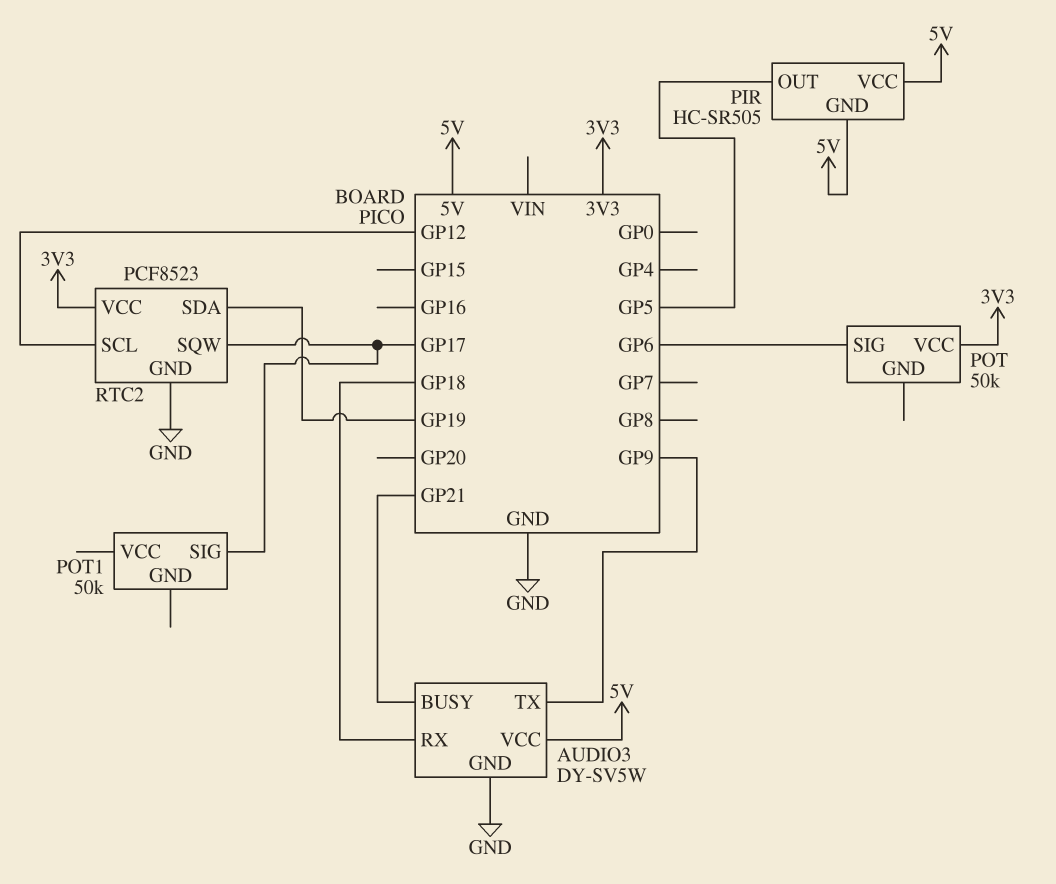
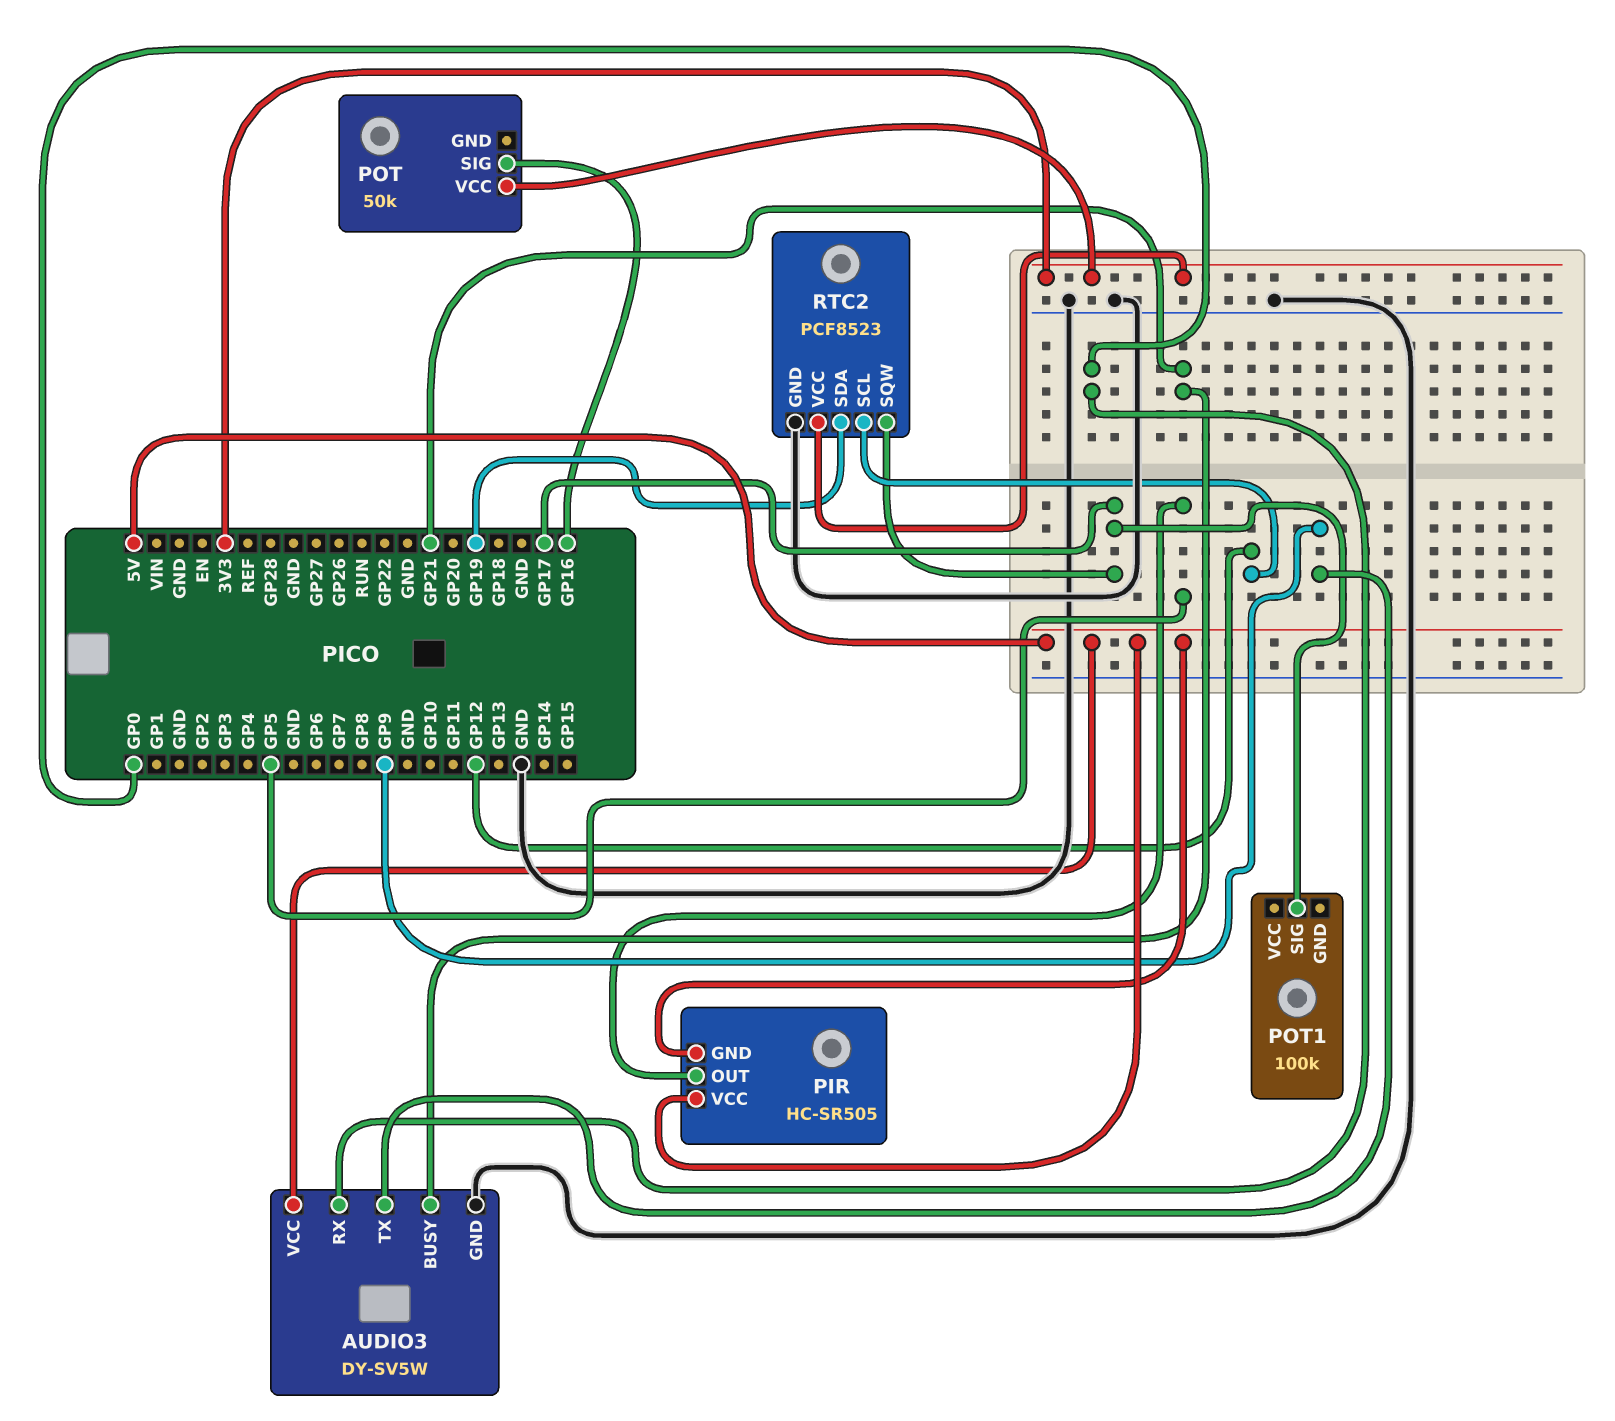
AUDIO3 pin RX: GP18 -> GP0
POT pin SIG: GP6 -> GP16
POT1: 50k -> 100k

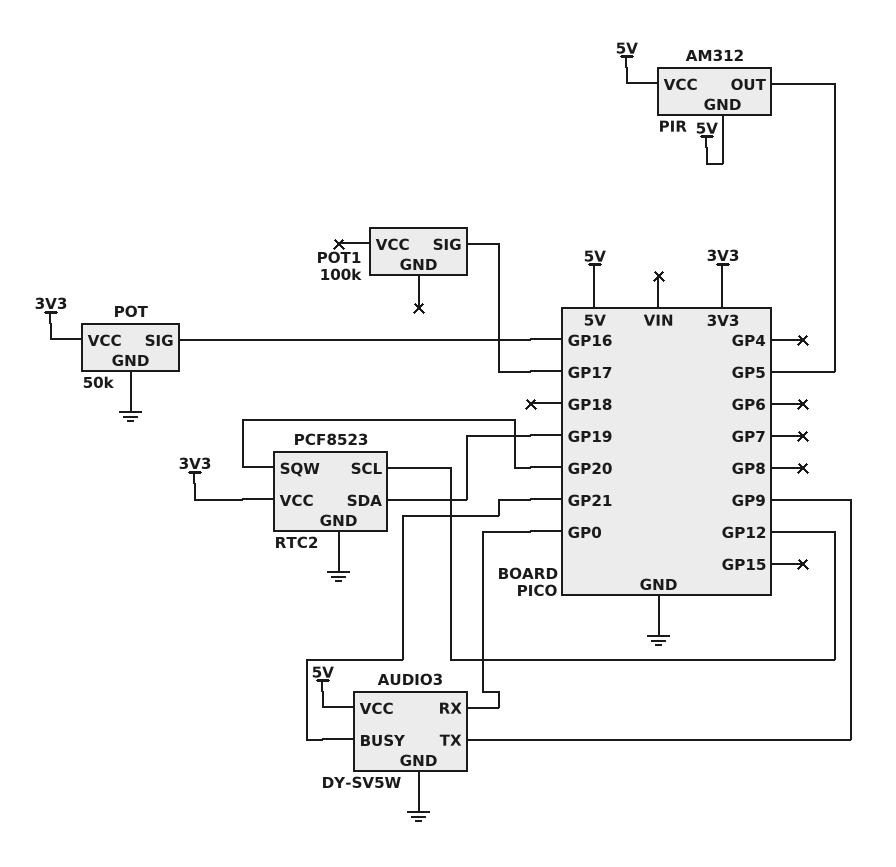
PIR: HC-SR505 -> AM312
POT pin GND: none -> GND
RTC2 pin SQW: GP17 -> GP20

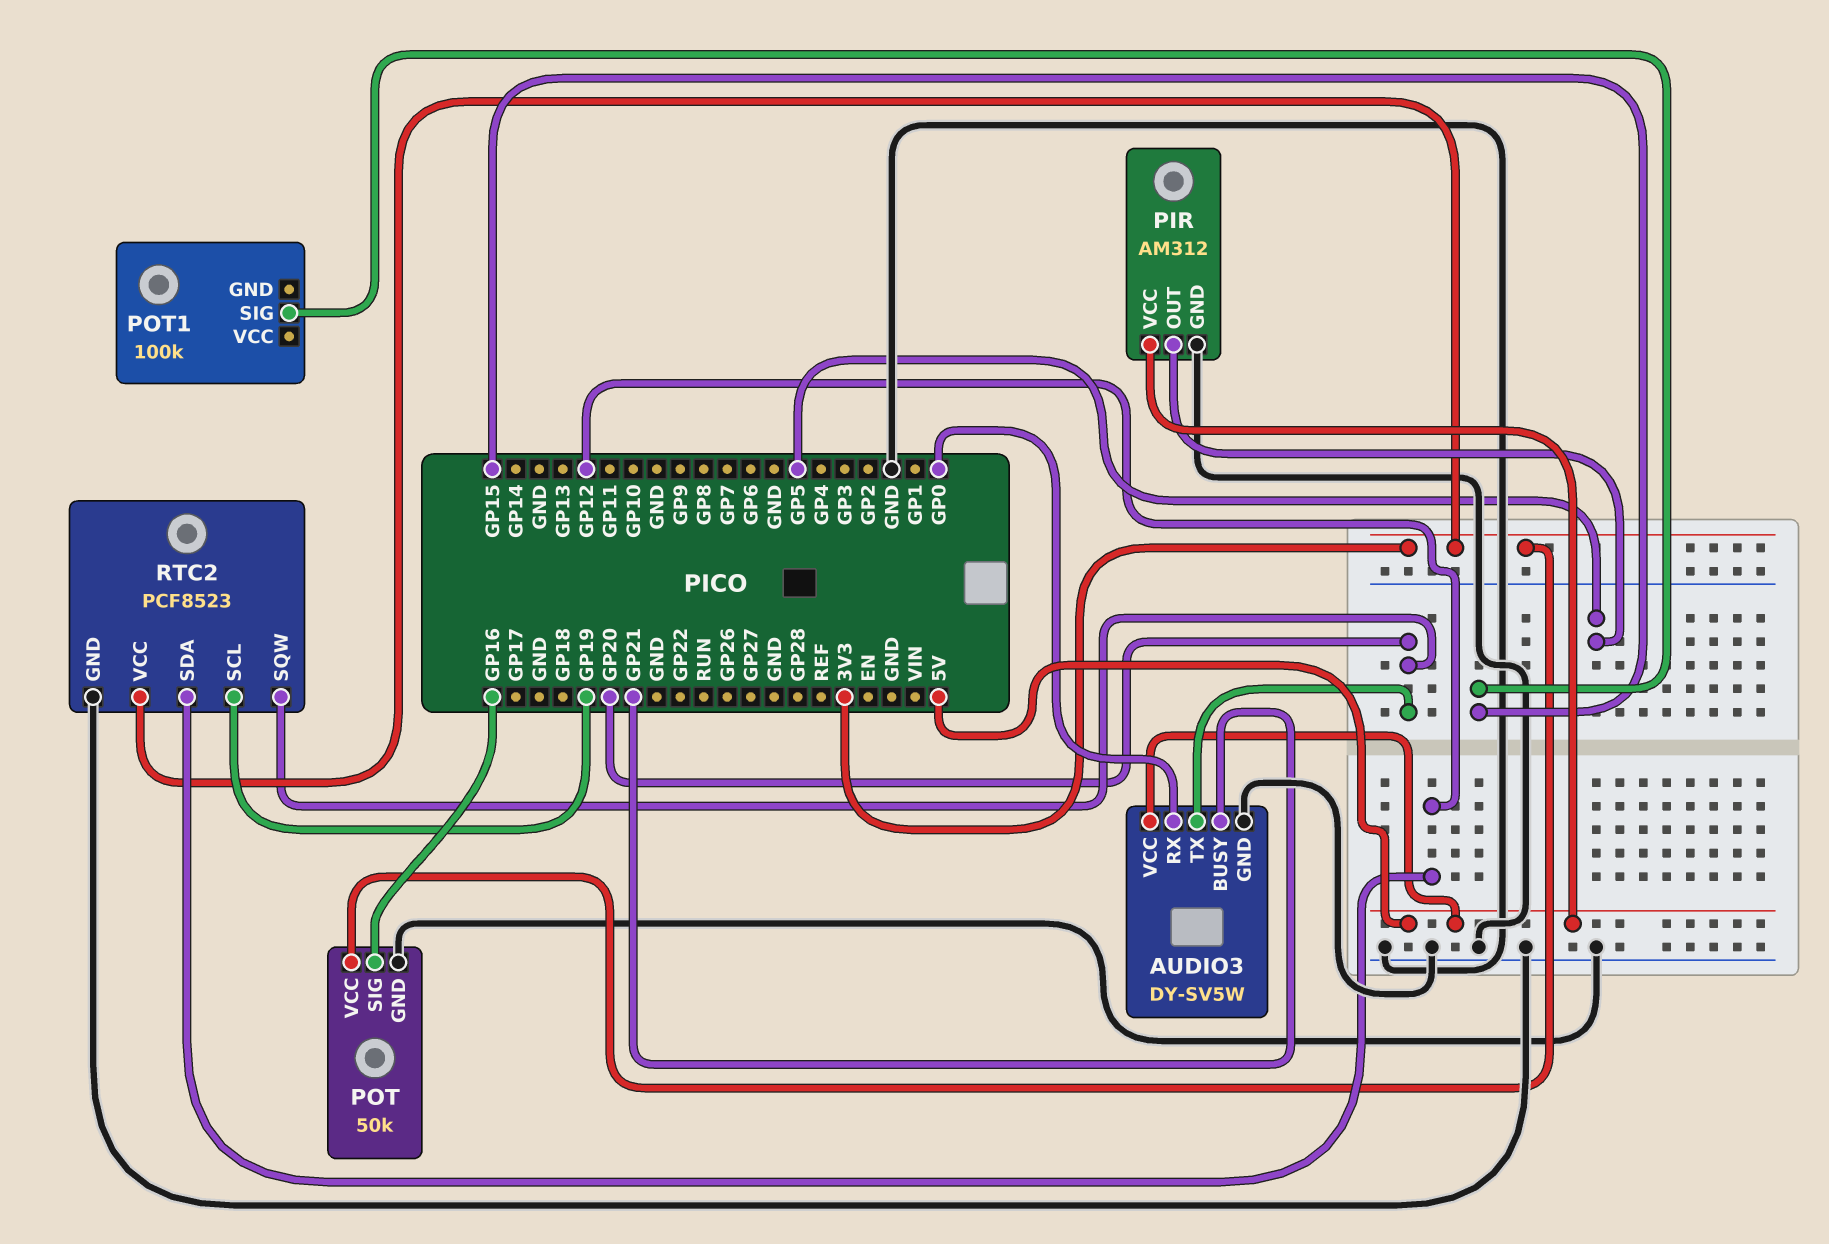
AUDIO3 pin TX: GP9 -> GP20
PIR pin GND: 5V -> GND
POT1 pin SIG: GP17 -> GP15
RTC2 pin SCL: GP12 -> GP19
RTC2 pin SDA: GP19 -> GP12

